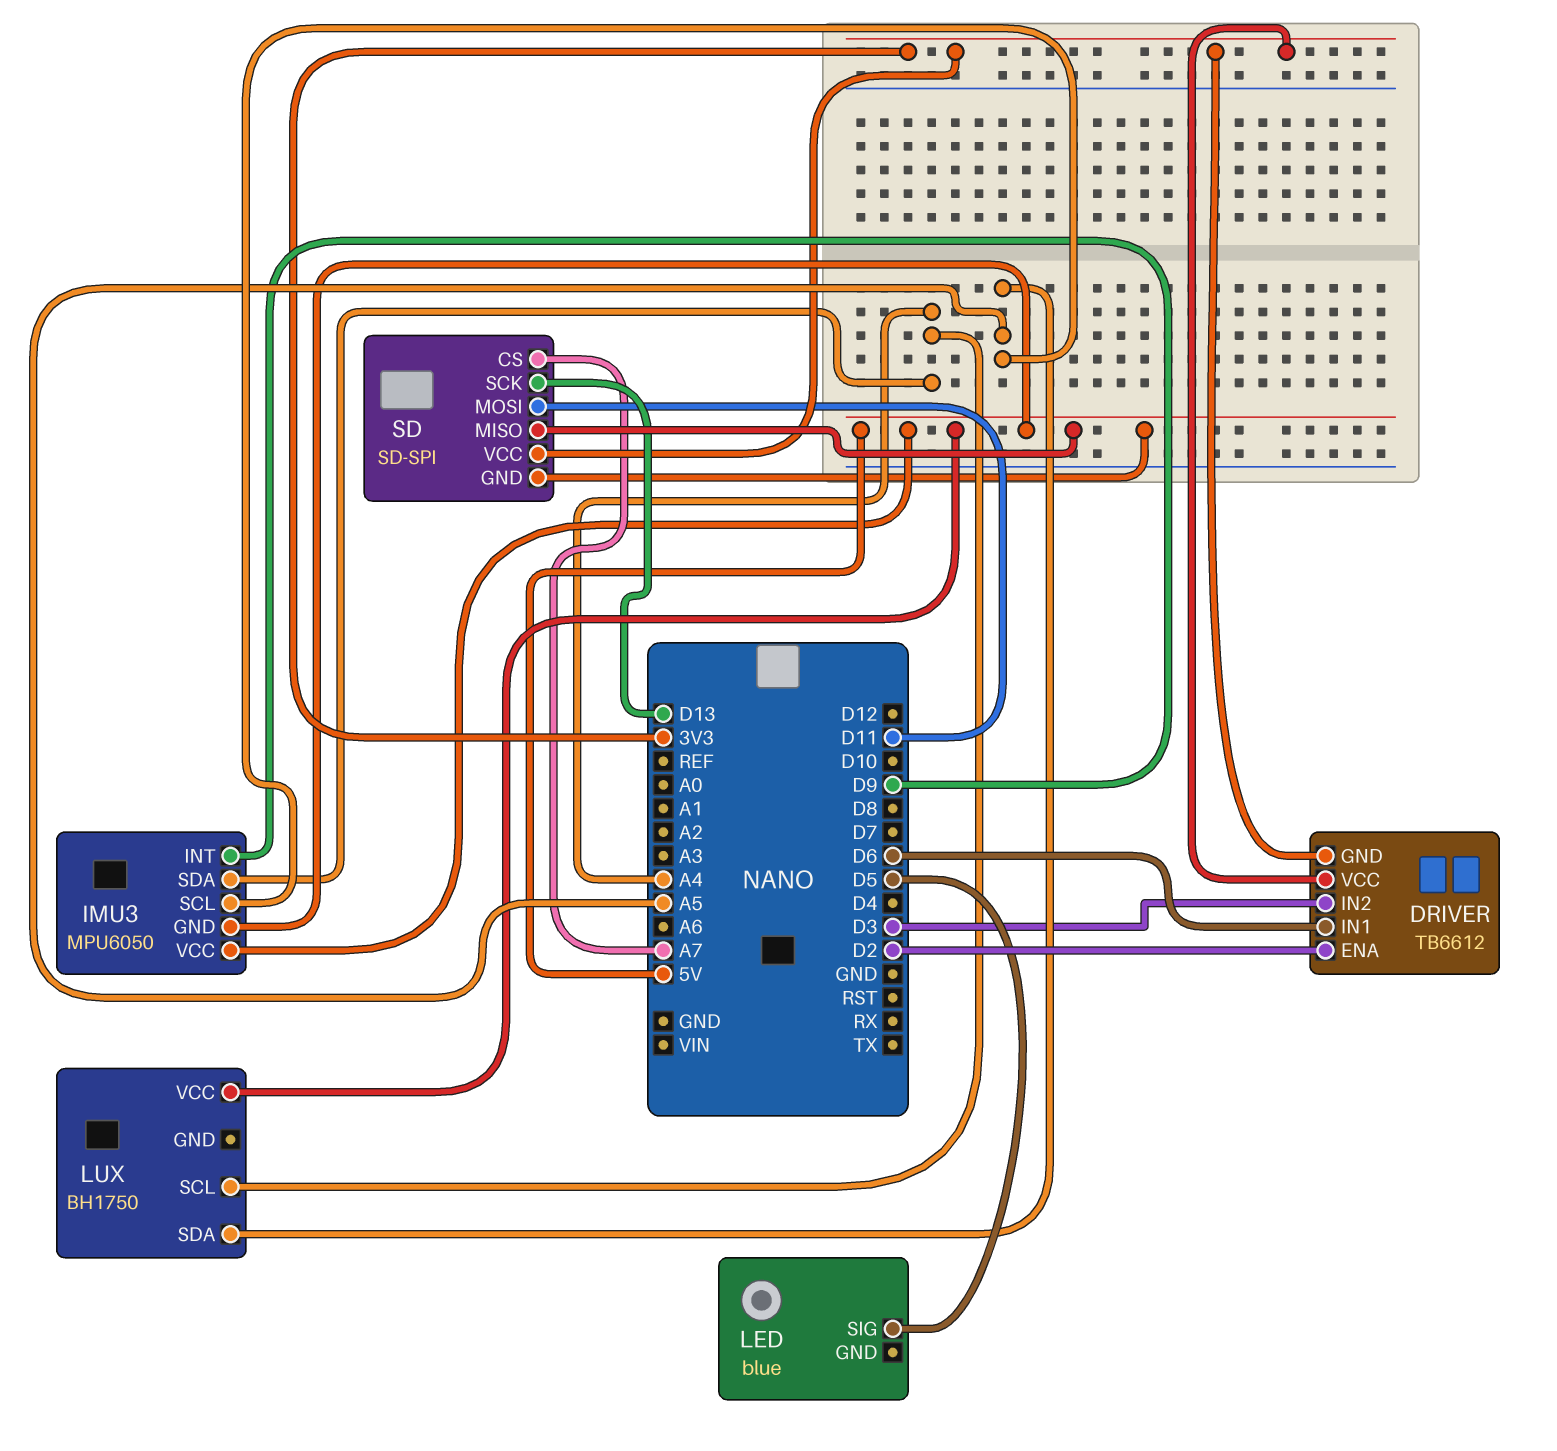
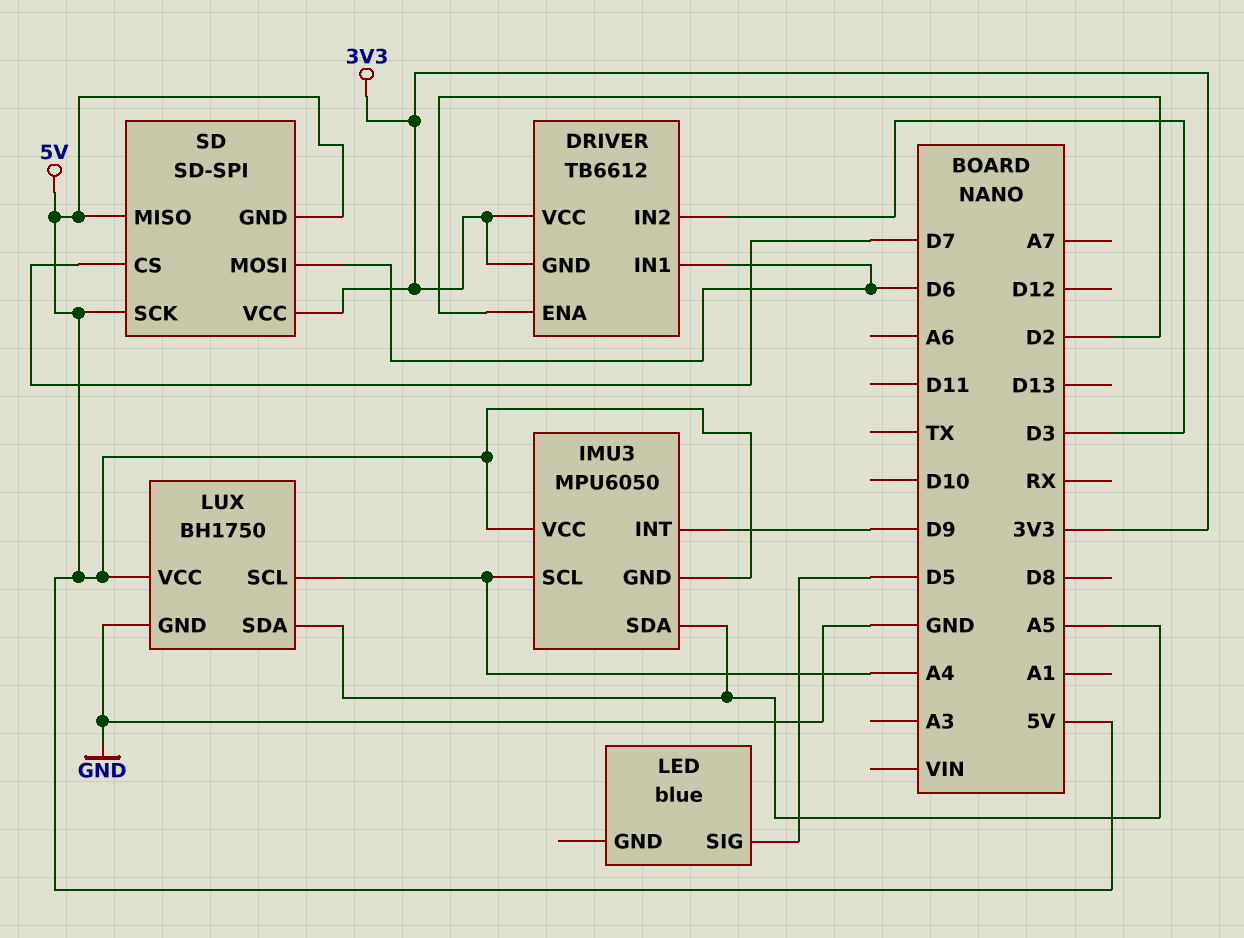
IMU3 pin SCL: A5 -> A4
IMU3 pin SDA: A4 -> A5
LUX pin GND: none -> GND
SD pin CS: A7 -> D7
SD pin MOSI: D11 -> D6
SD pin SCK: D13 -> 5V

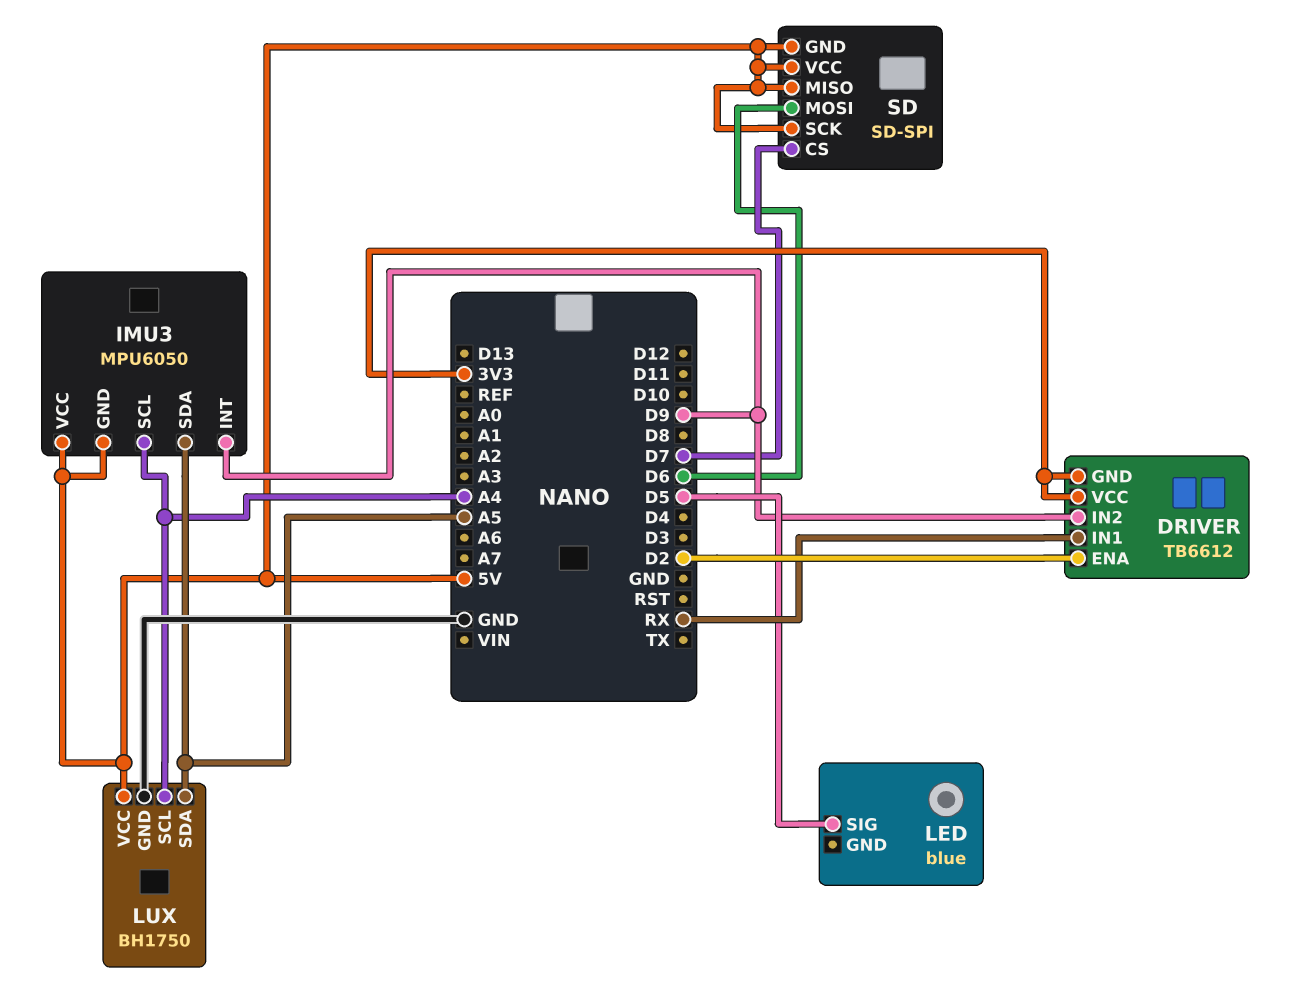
DRIVER pin IN1: D6 -> RX
DRIVER pin IN2: D3 -> D9
SD pin VCC: 3V3 -> 5V

